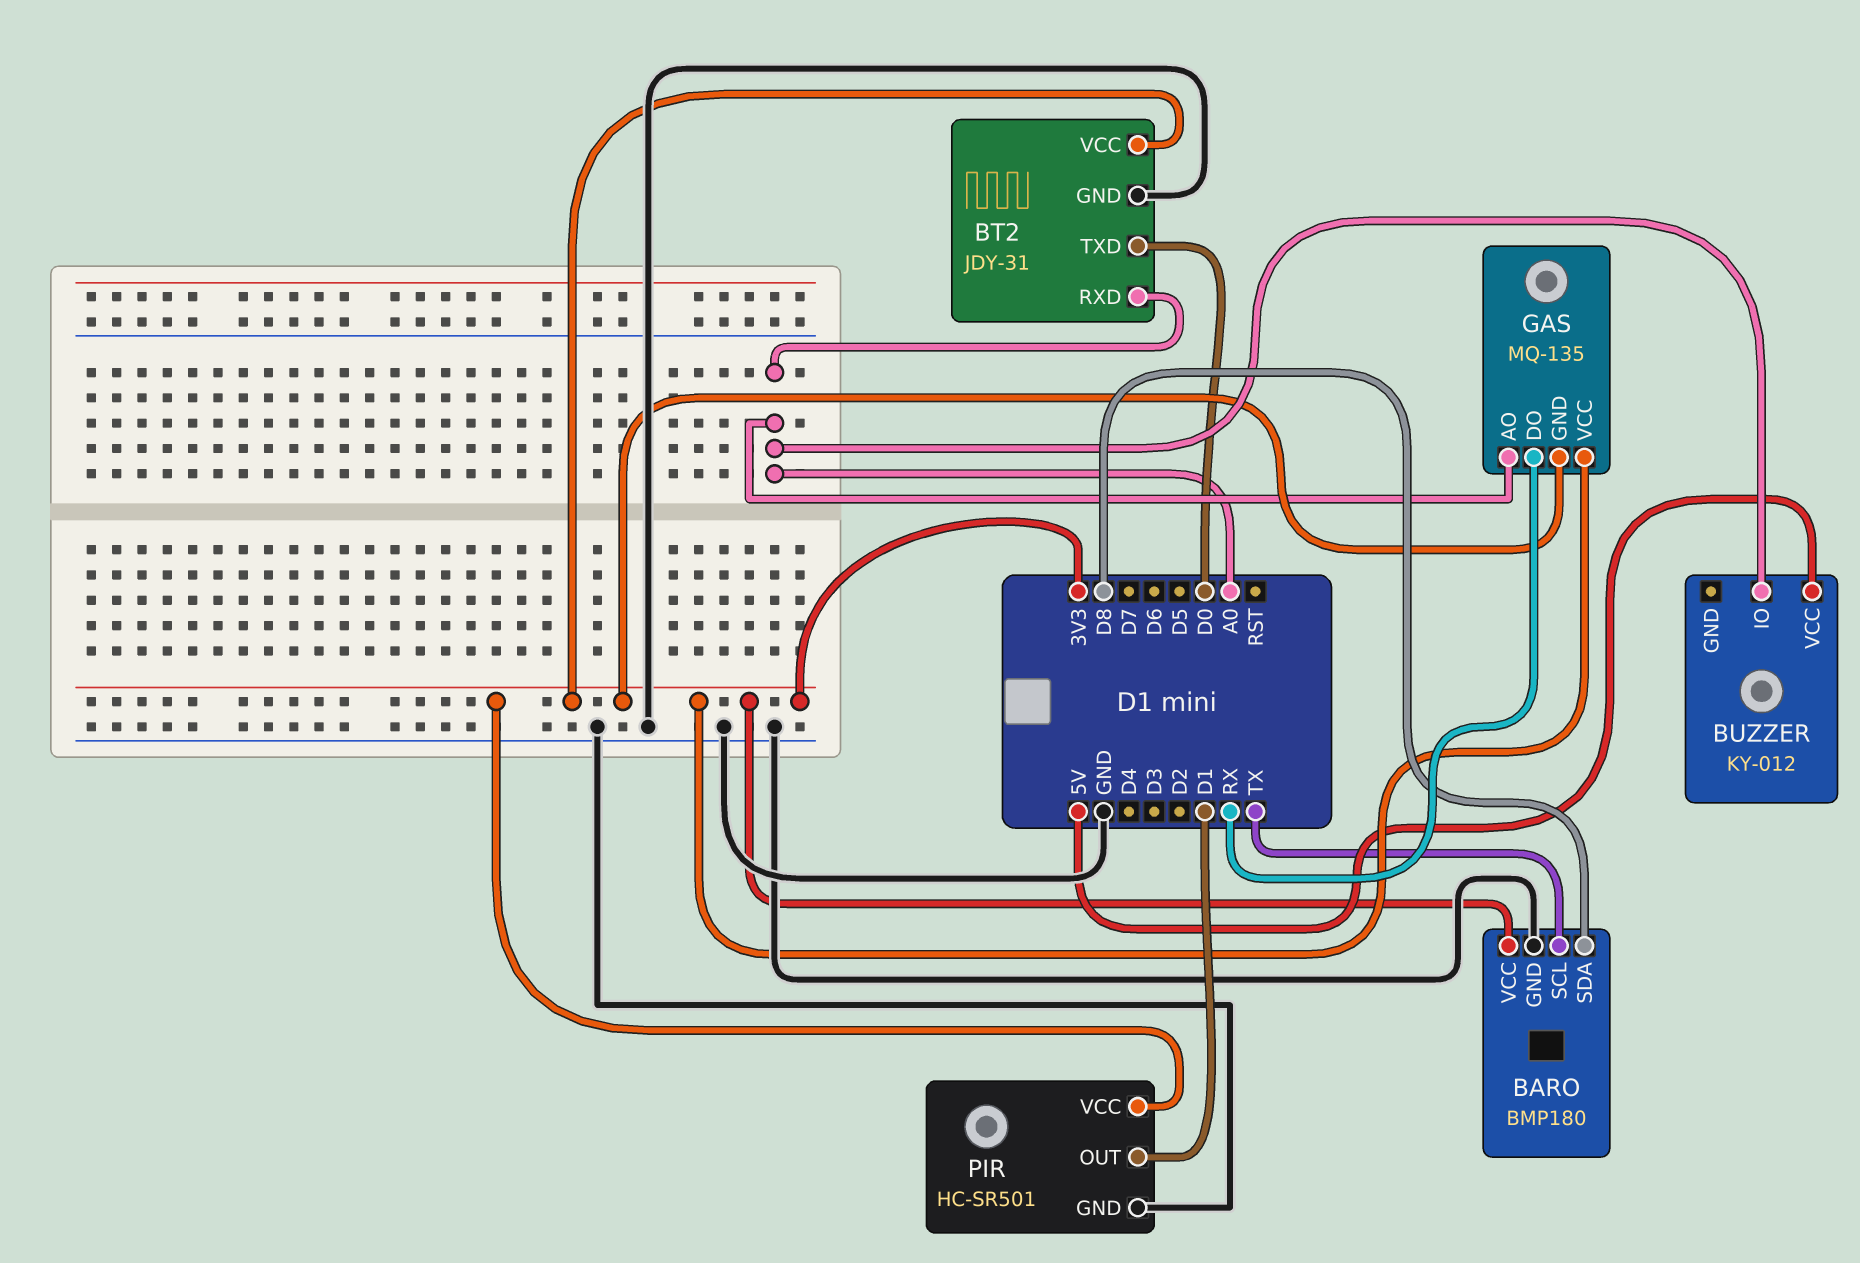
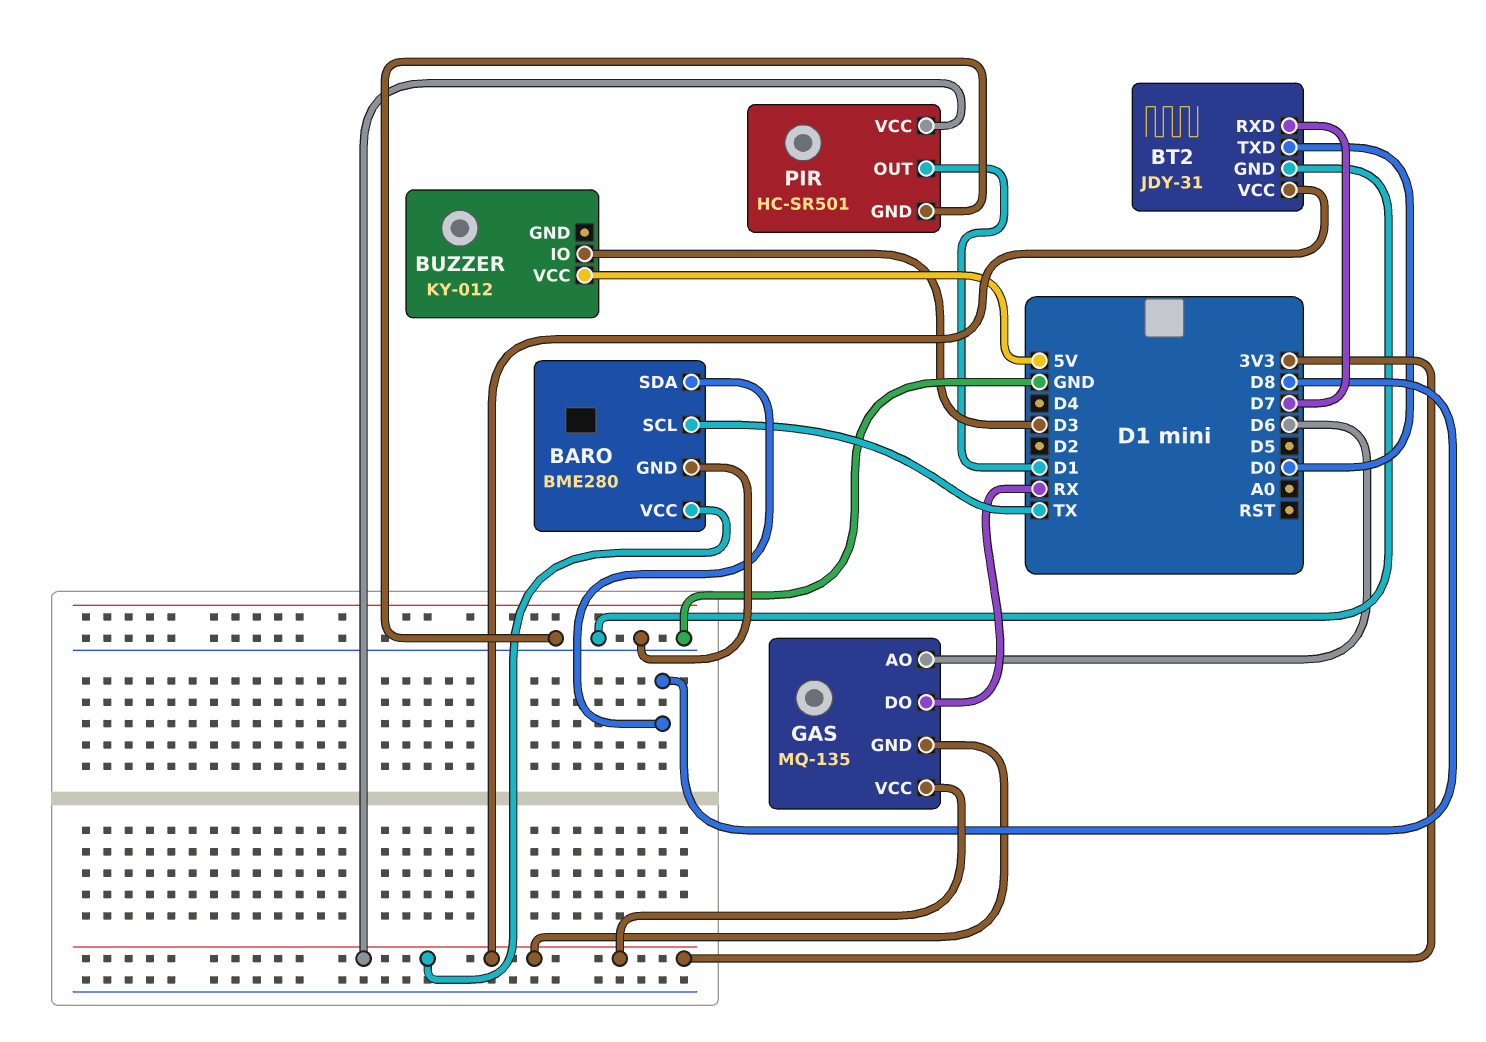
BARO: BMP180 -> BME280
BT2 pin RXD: A0 -> D7
BUZZER pin IO: A0 -> D3
GAS pin AO: A0 -> D6

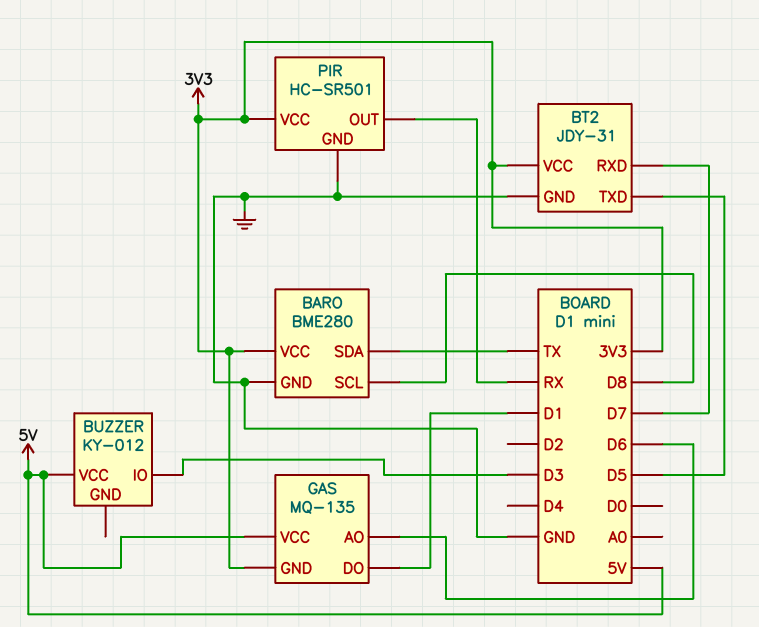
BARO pin SCL: TX -> D8
BARO pin SDA: D8 -> TX
BT2 pin TXD: D0 -> D5
GAS pin DO: RX -> D1
GAS pin VCC: 3V3 -> 5V
PIR pin OUT: D1 -> RX

